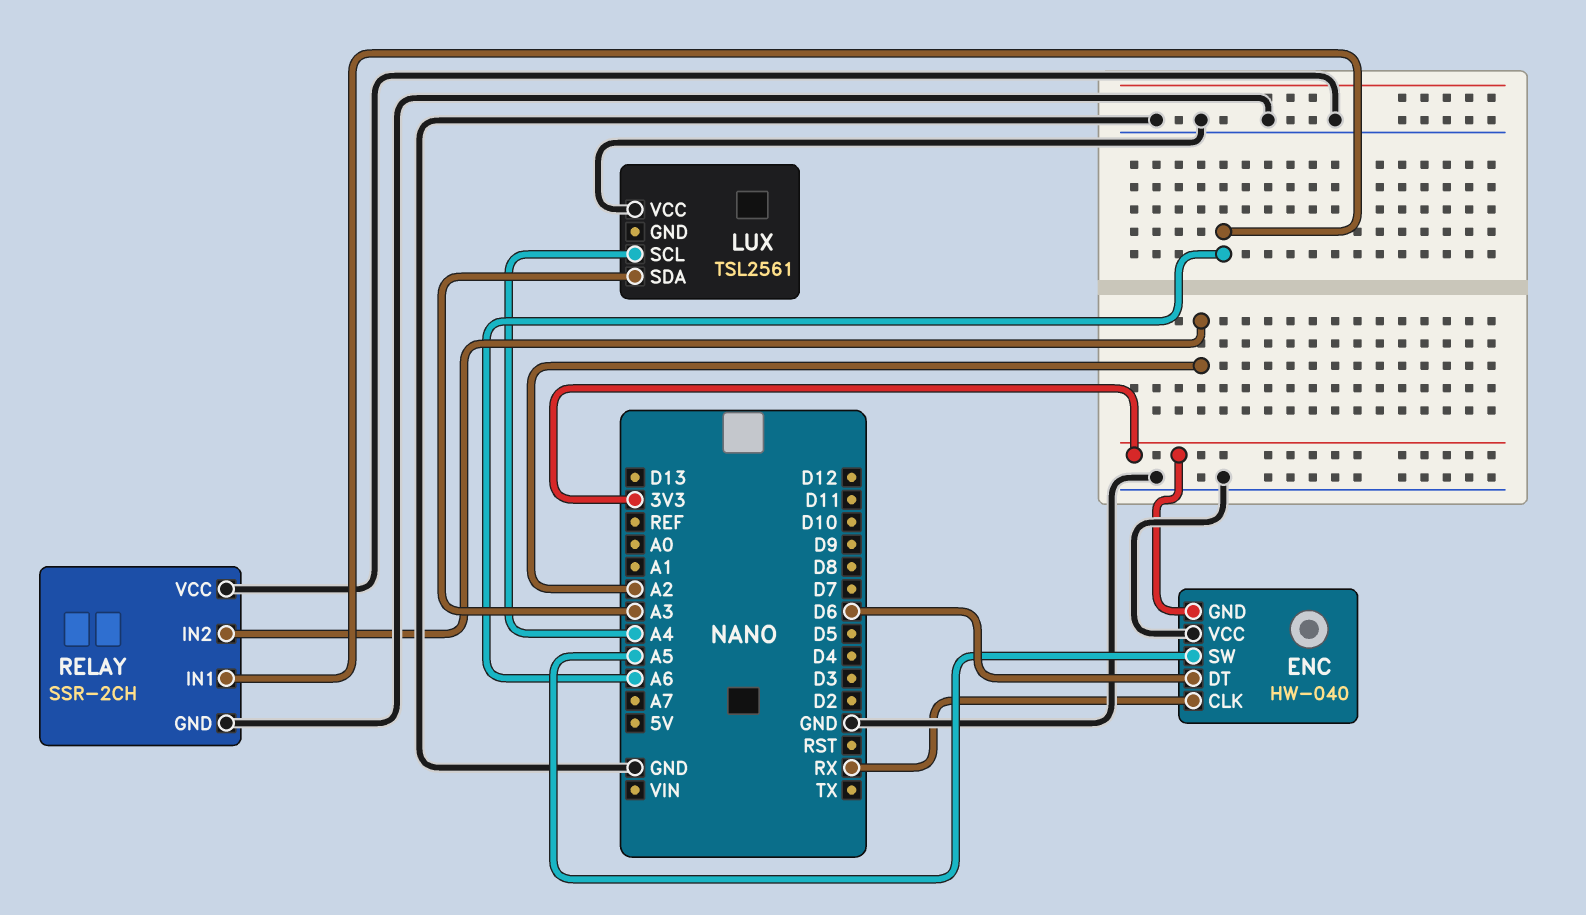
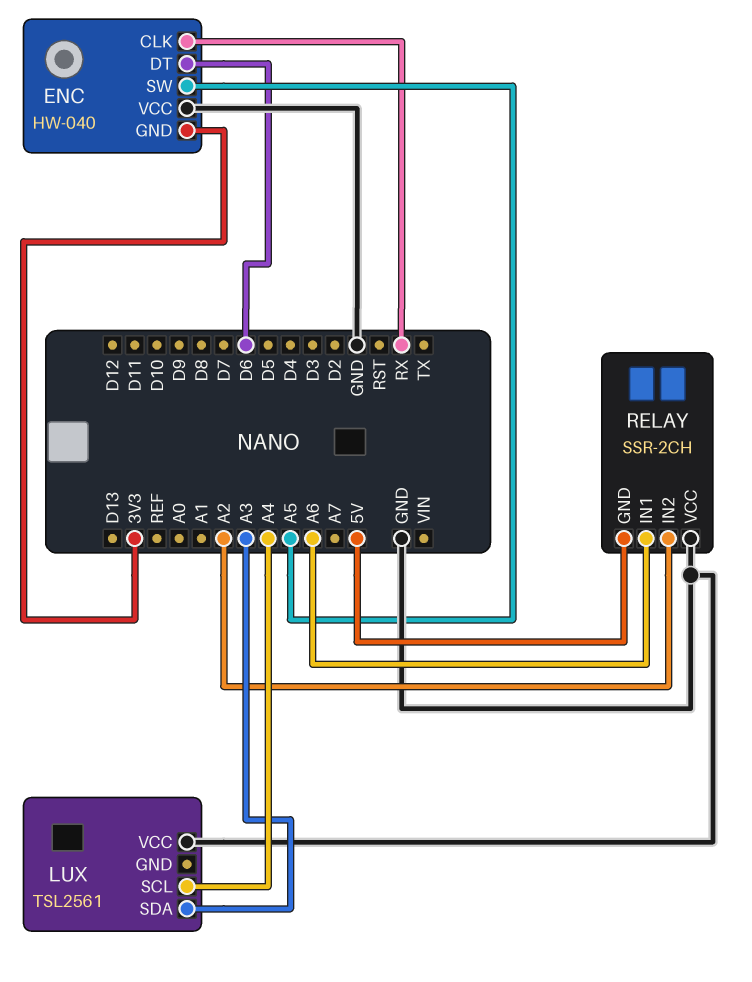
RELAY pin GND: GND -> 5V

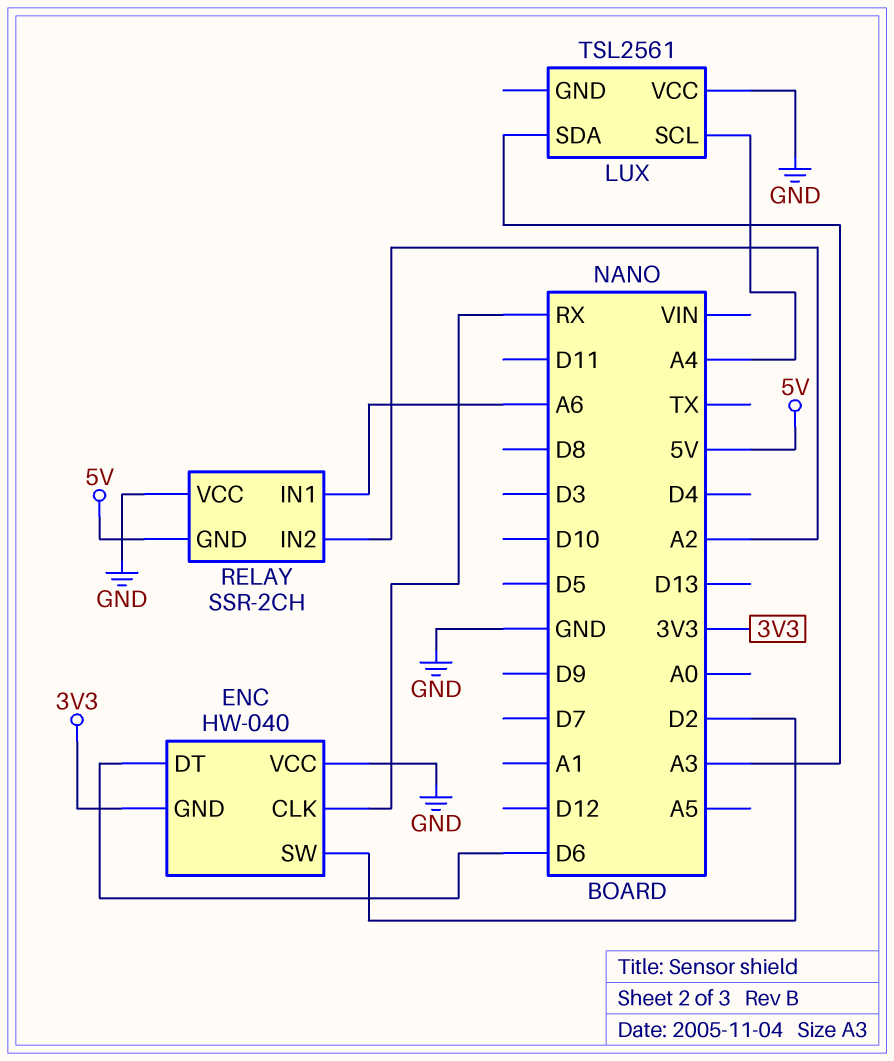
ENC pin SW: A5 -> D2

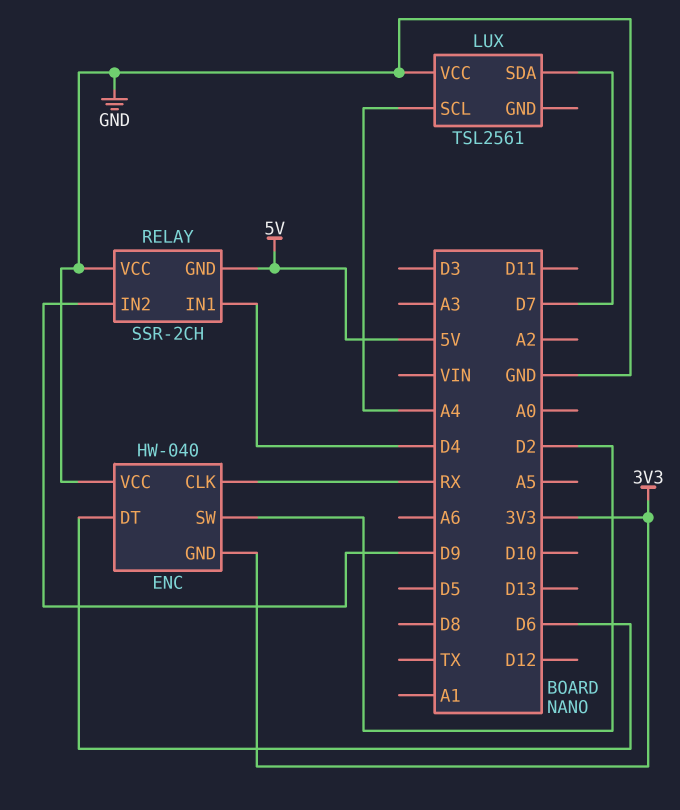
LUX pin SDA: A3 -> D7
RELAY pin IN1: A6 -> D4
RELAY pin IN2: A2 -> D9

